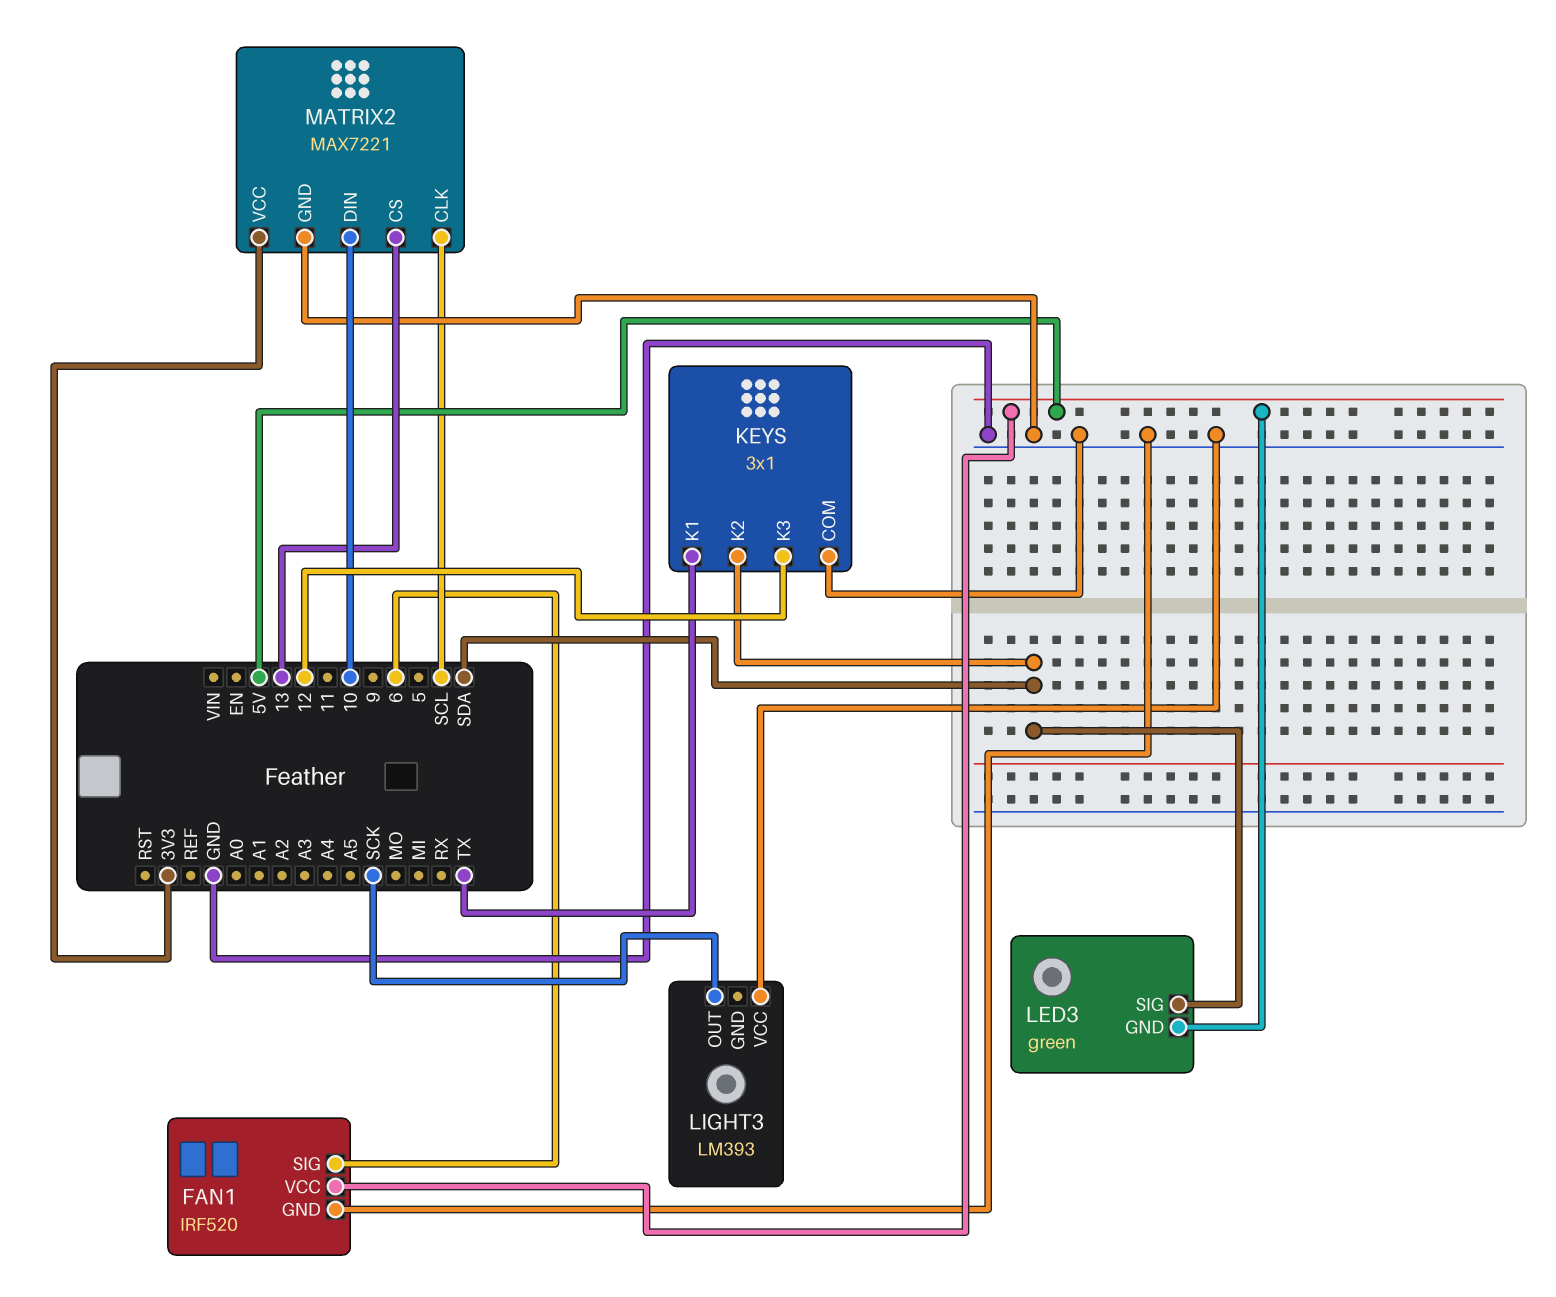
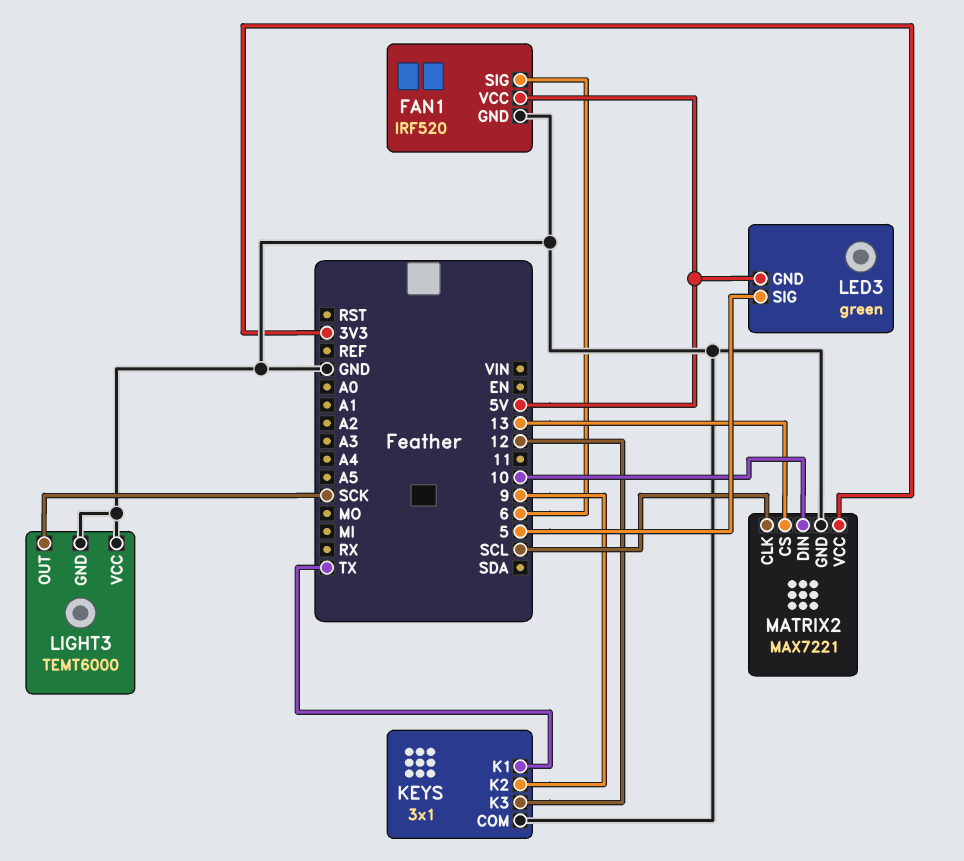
KEYS pin K2: SDA -> 9
LED3 pin SIG: SDA -> 5
LIGHT3: LM393 -> TEMT6000
LIGHT3 pin GND: none -> GND

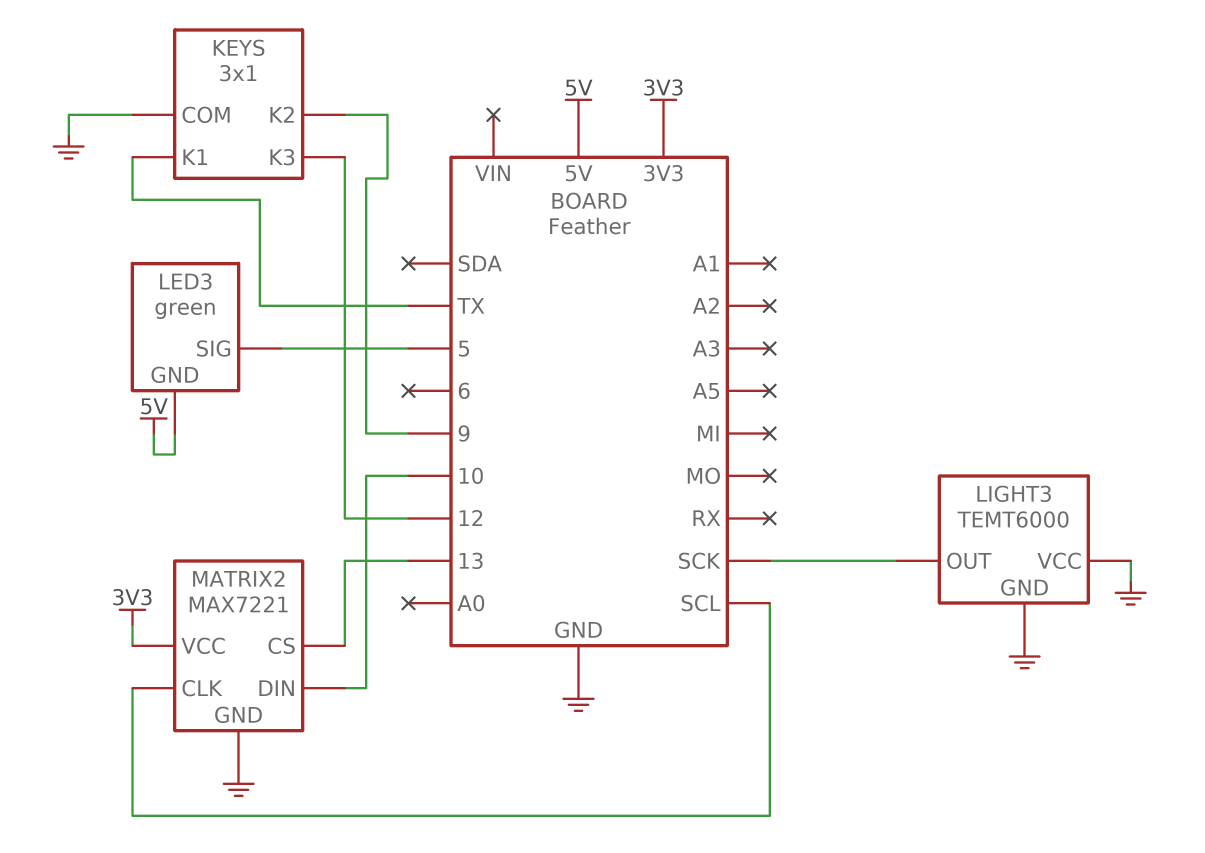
FAN1: IRF520 -> none
FAN1 pin GND: GND -> none
FAN1 pin SIG: 6 -> none
FAN1 pin VCC: 5V -> none

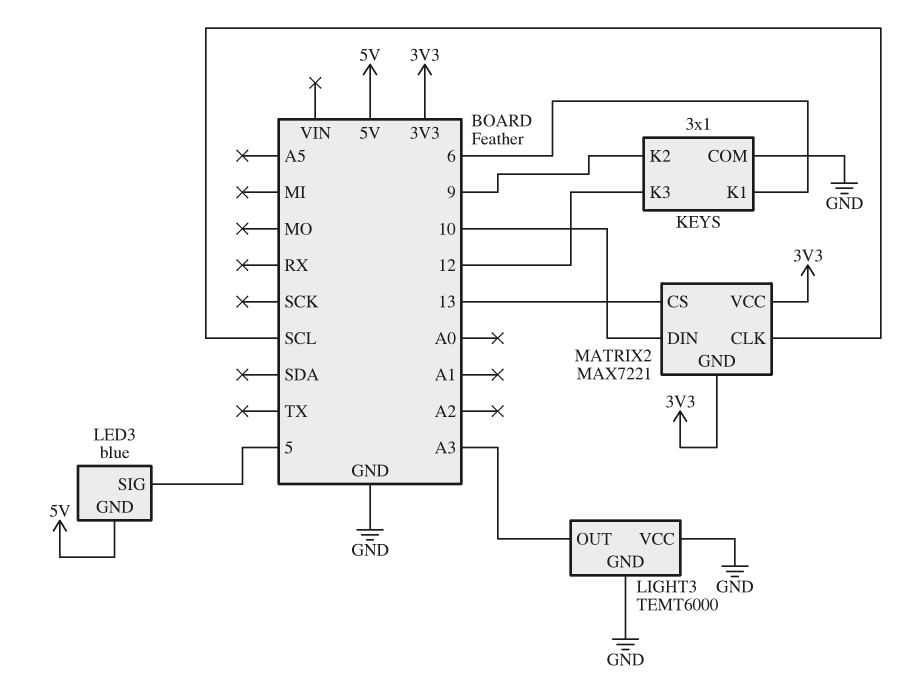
KEYS pin K1: TX -> 6
LED3: green -> blue
LIGHT3 pin OUT: SCK -> A3
MATRIX2 pin GND: GND -> 3V3

